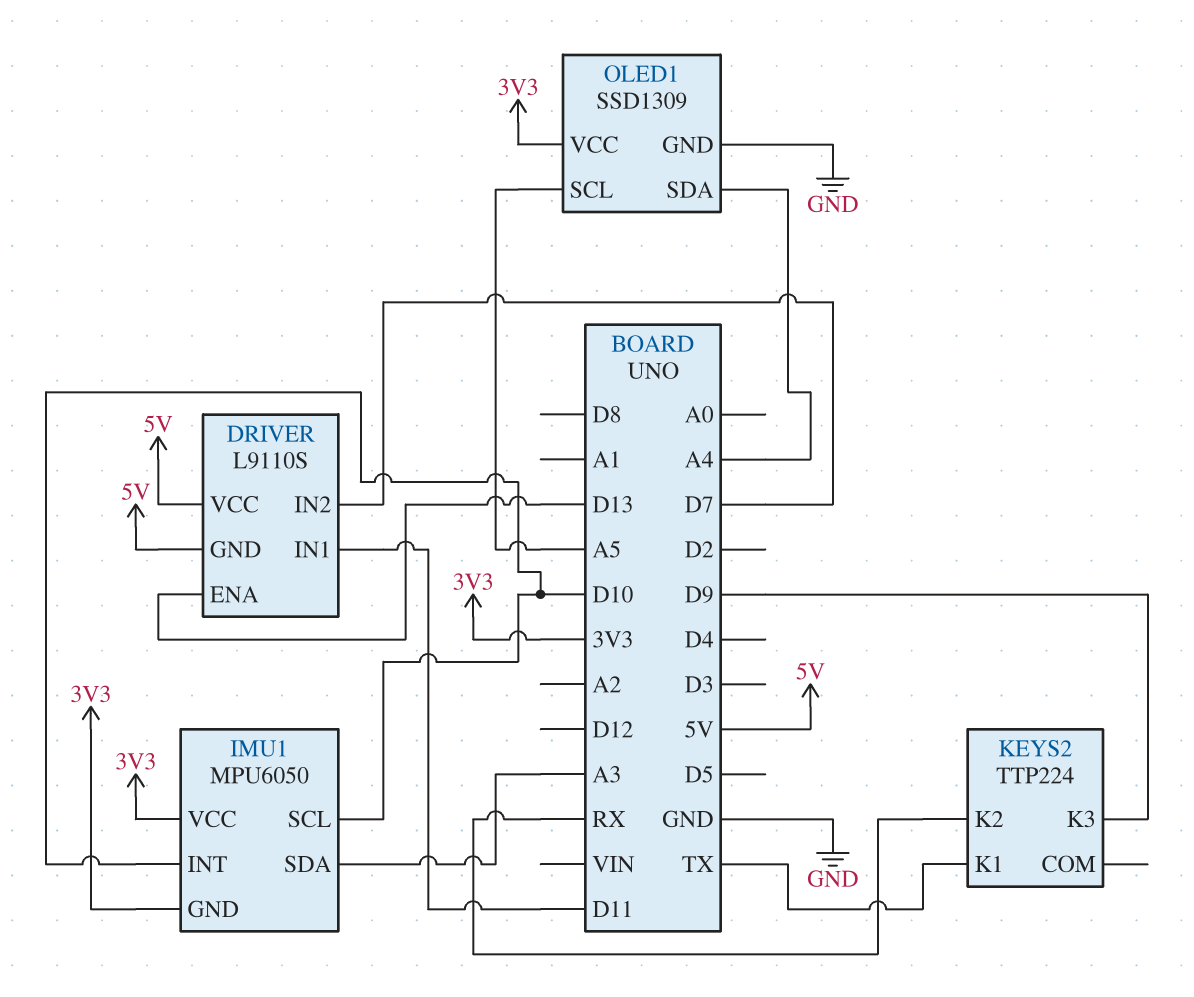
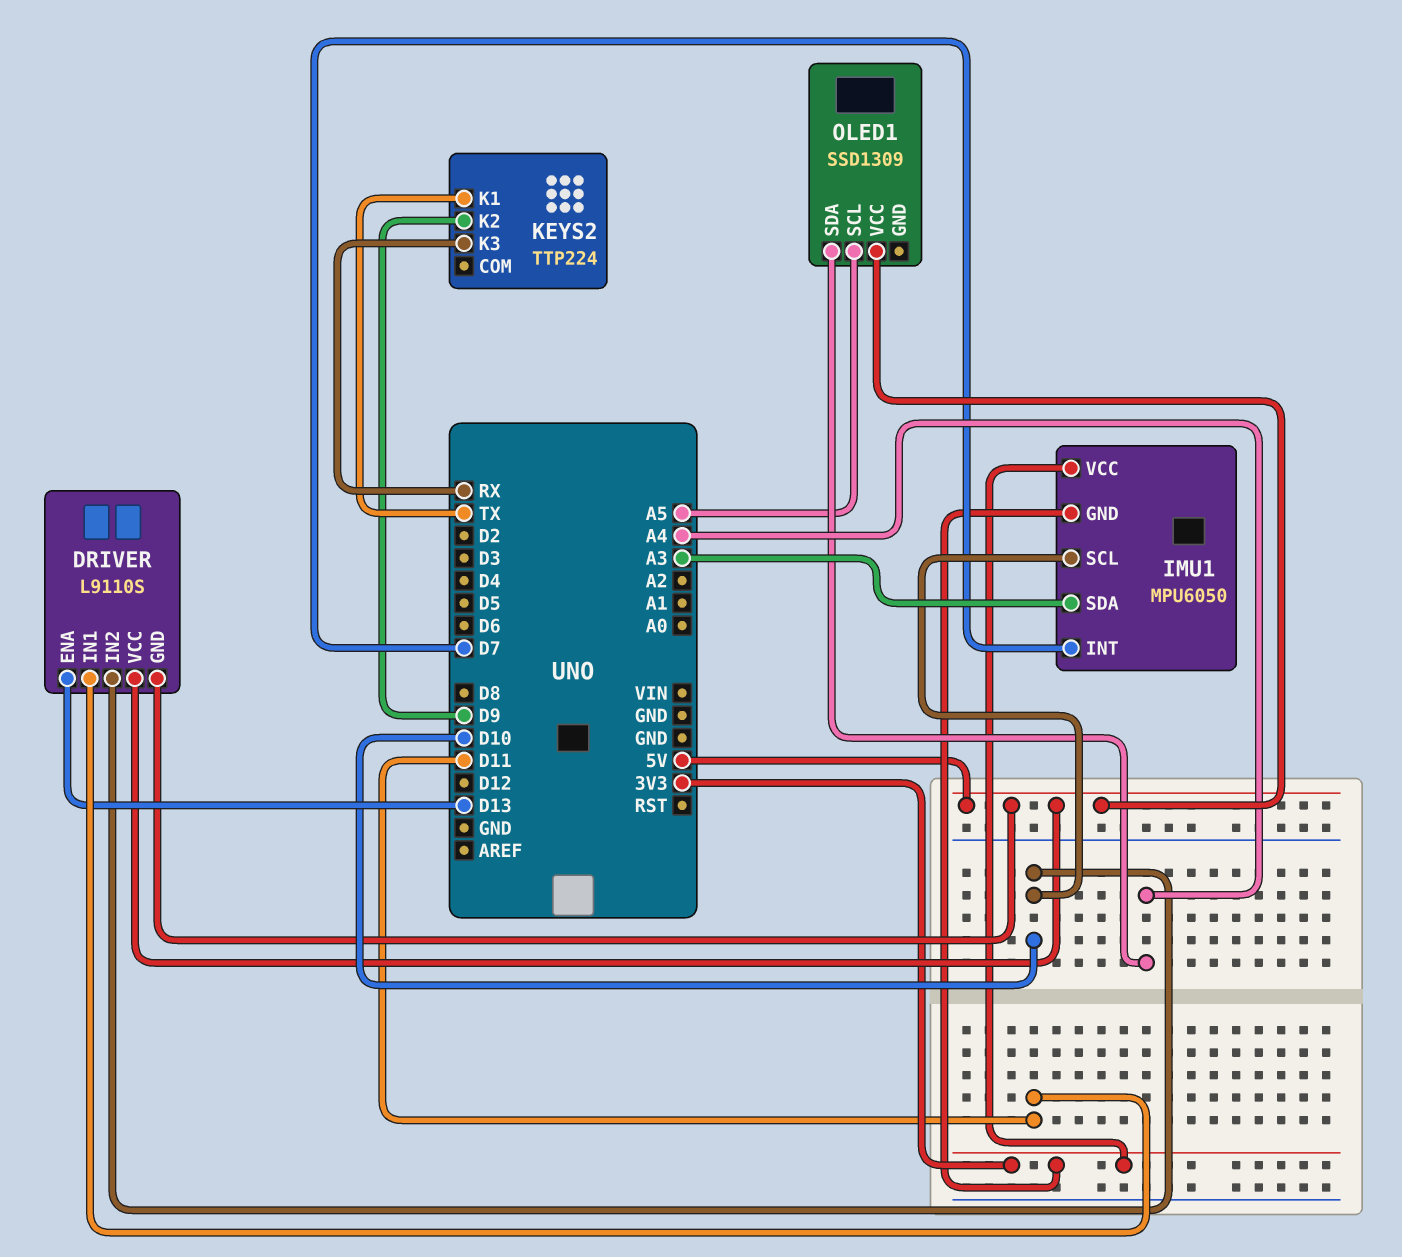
DRIVER pin IN2: D7 -> D10
IMU1 pin INT: D10 -> D7
KEYS2 pin K2: RX -> D9
KEYS2 pin K3: D9 -> RX
OLED1 pin GND: GND -> none
OLED1 pin VCC: 3V3 -> 5V

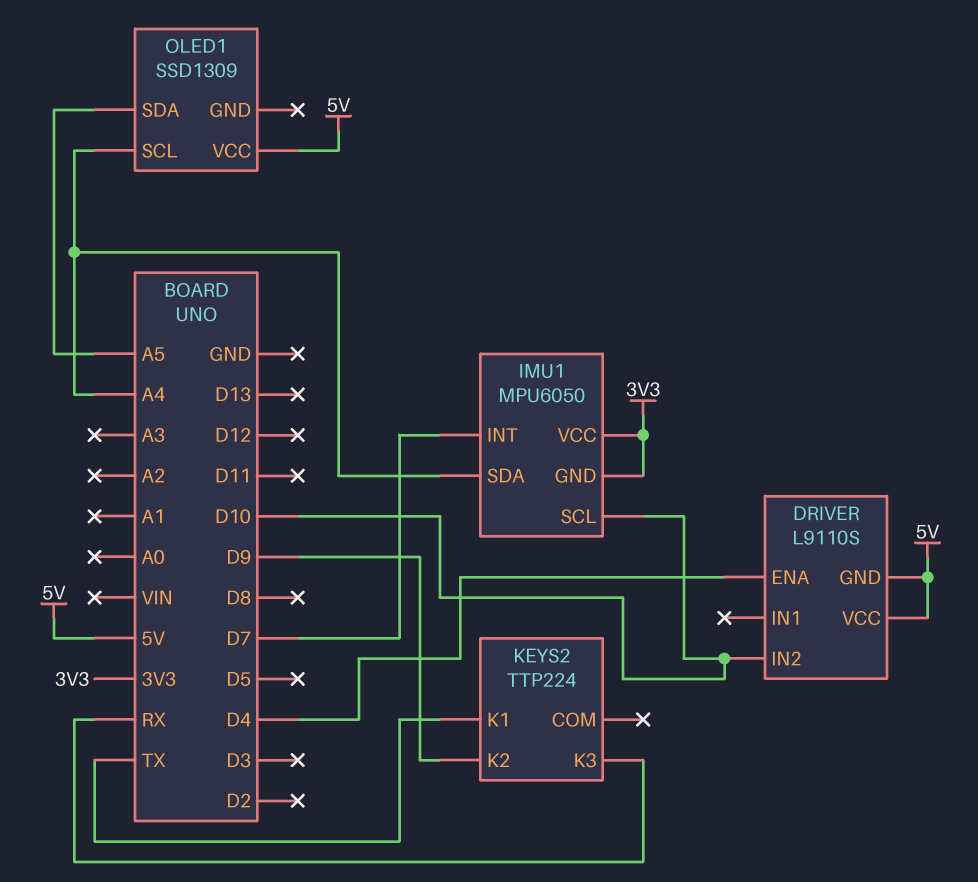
DRIVER pin ENA: D13 -> D4
DRIVER pin IN1: D11 -> none
IMU1 pin SDA: A3 -> A4
OLED1 pin SCL: A5 -> A4
OLED1 pin SDA: A4 -> A5

